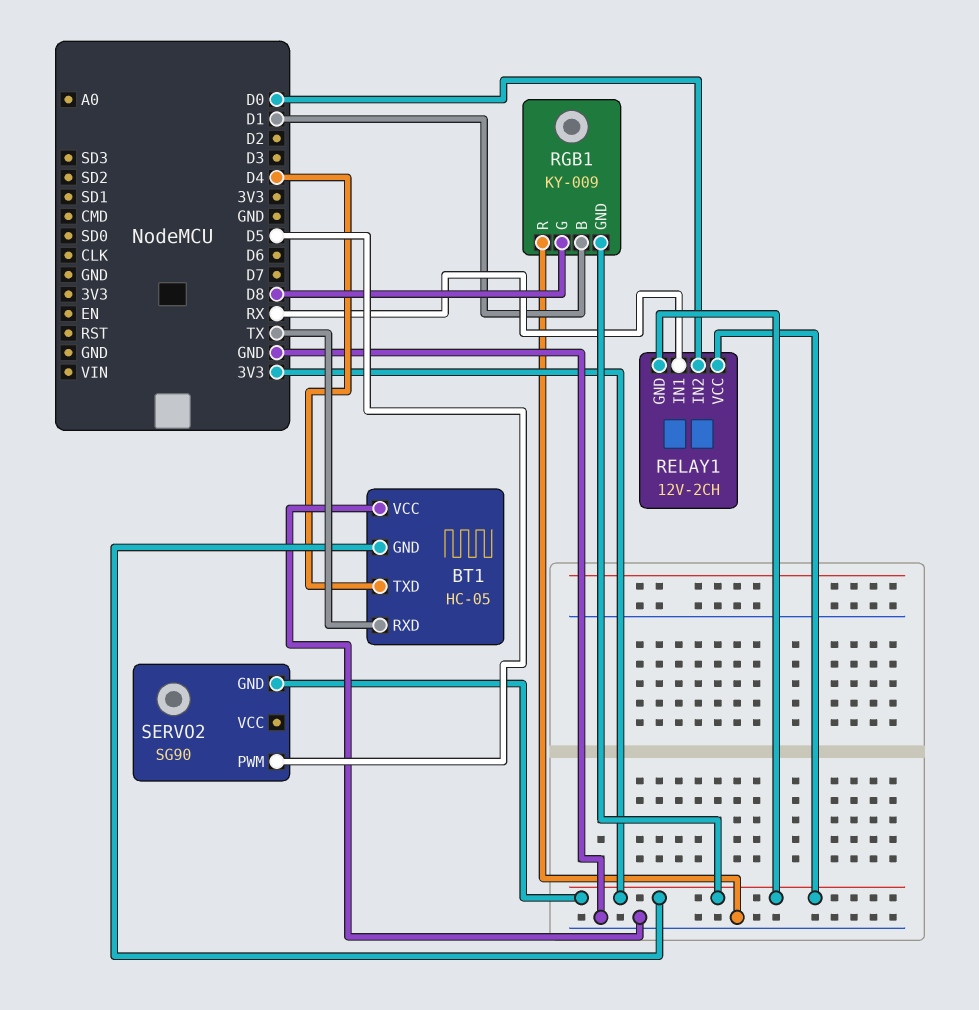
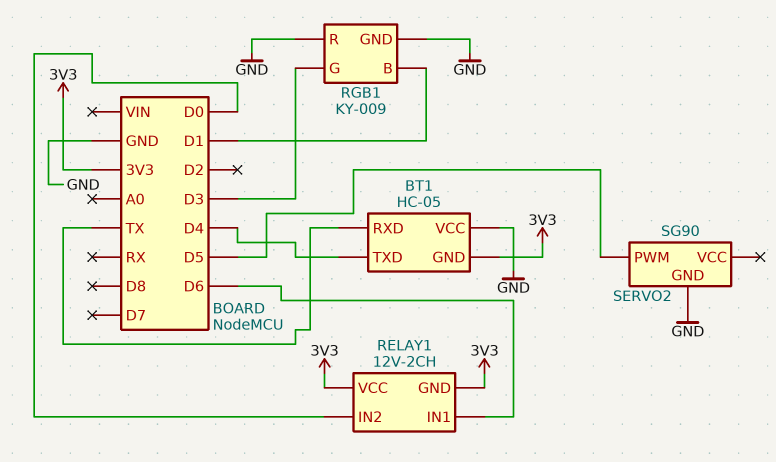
RELAY1 pin IN1: RX -> D6
RGB1 pin G: D8 -> D3
RGB1 pin GND: 3V3 -> GND
SERVO2 pin GND: 3V3 -> GND

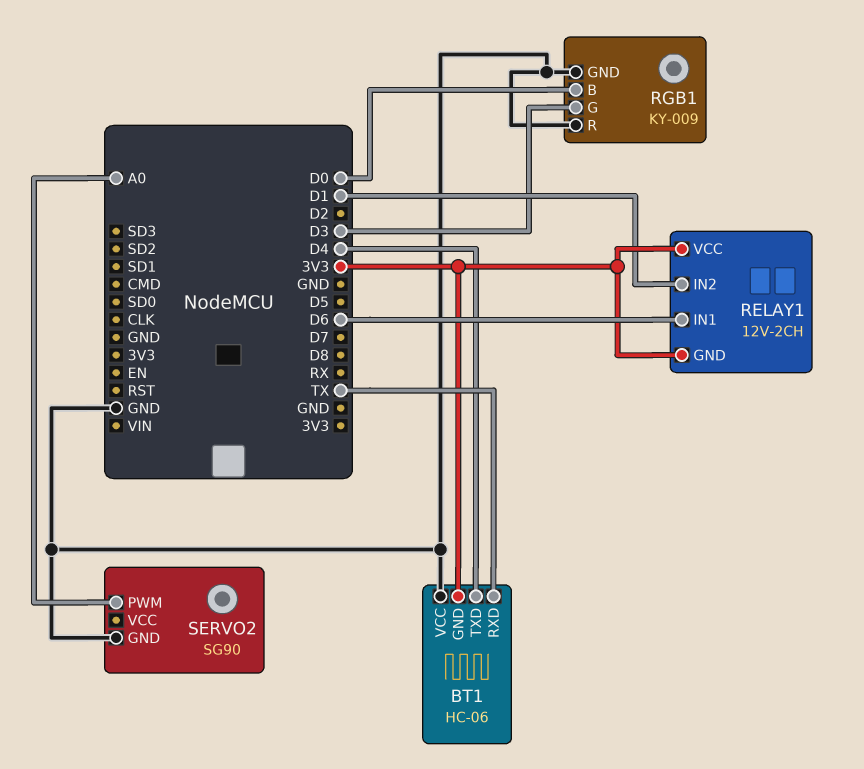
BT1: HC-05 -> HC-06
RELAY1 pin IN2: D0 -> D1
RGB1 pin B: D1 -> D0
SERVO2 pin PWM: D5 -> A0

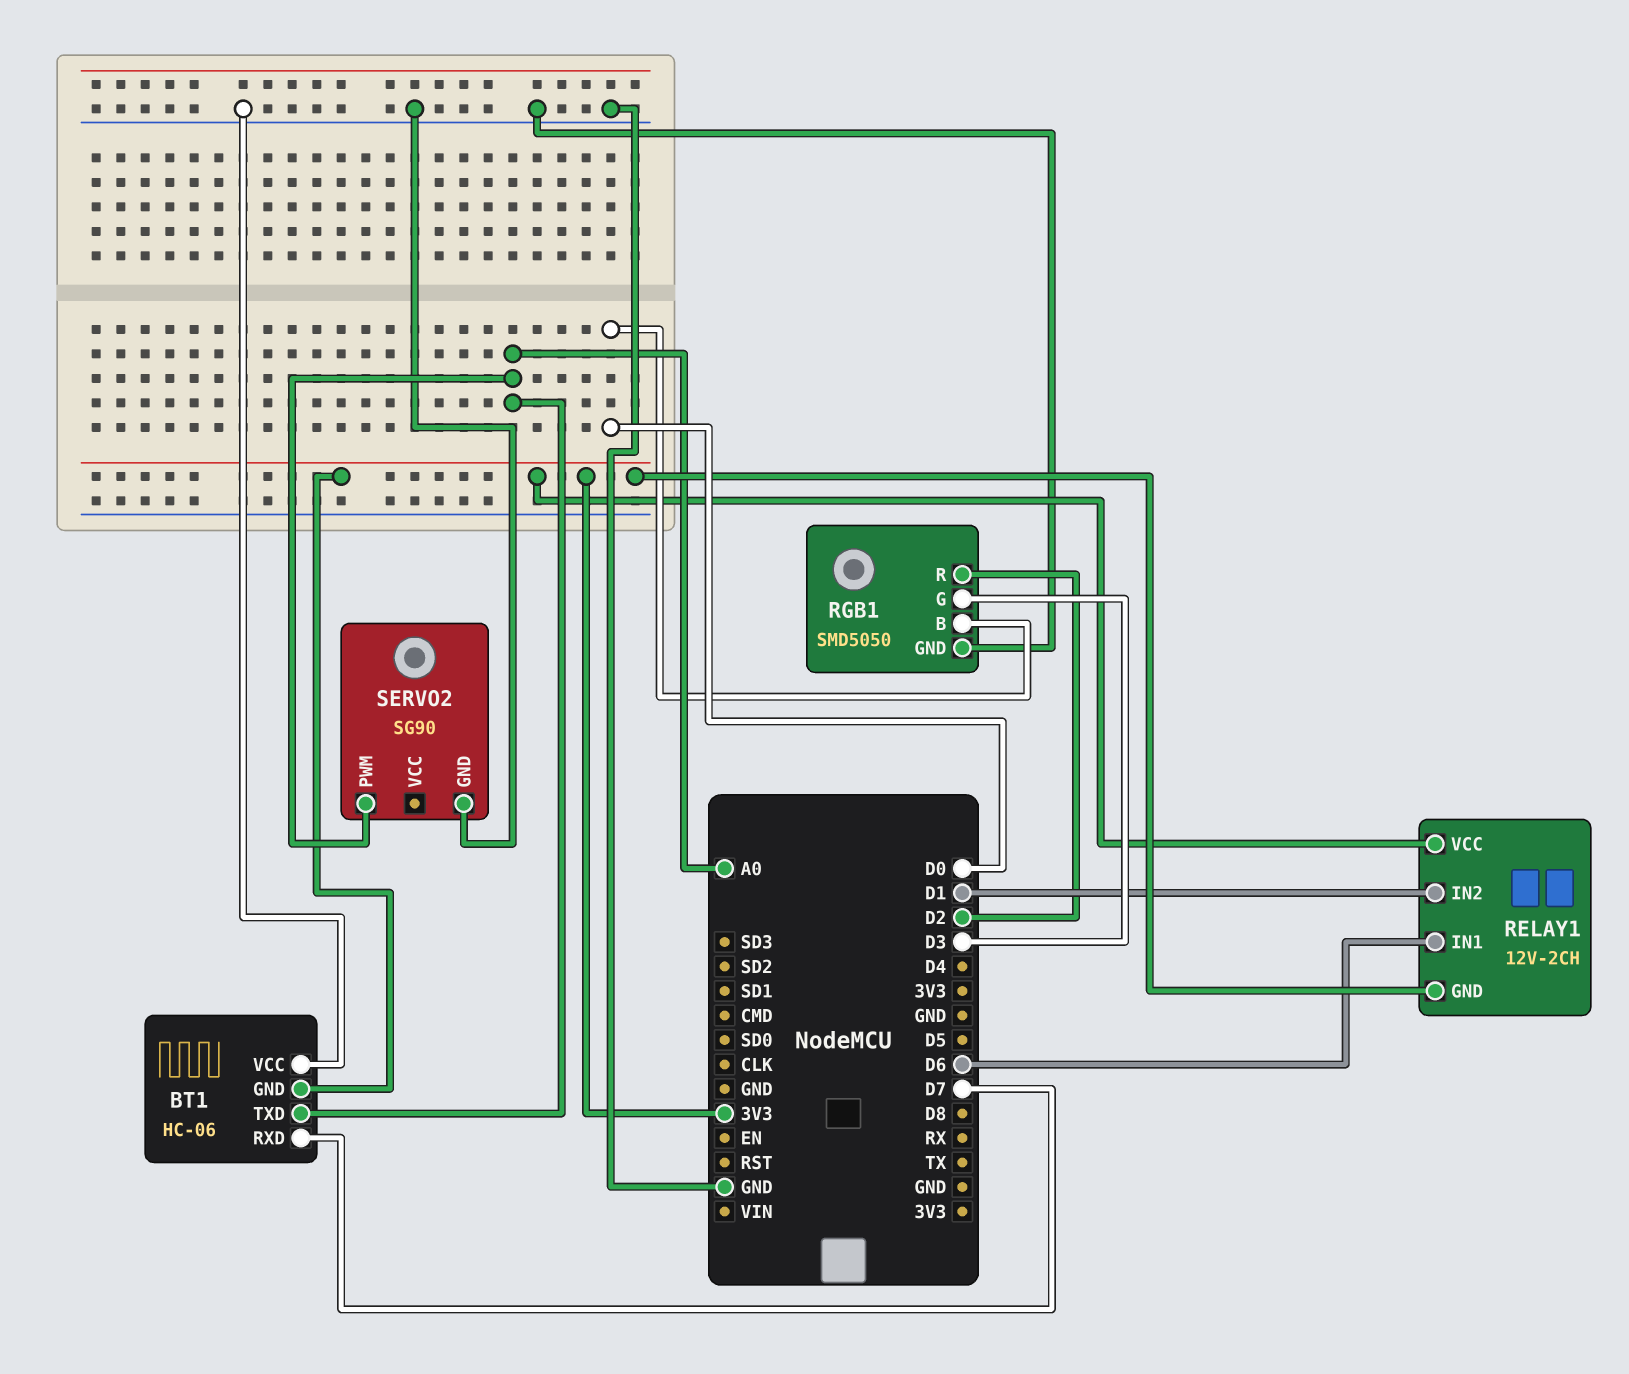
BT1 pin RXD: TX -> D7
BT1 pin TXD: D4 -> A0
RGB1: KY-009 -> SMD5050
RGB1 pin R: GND -> D2

